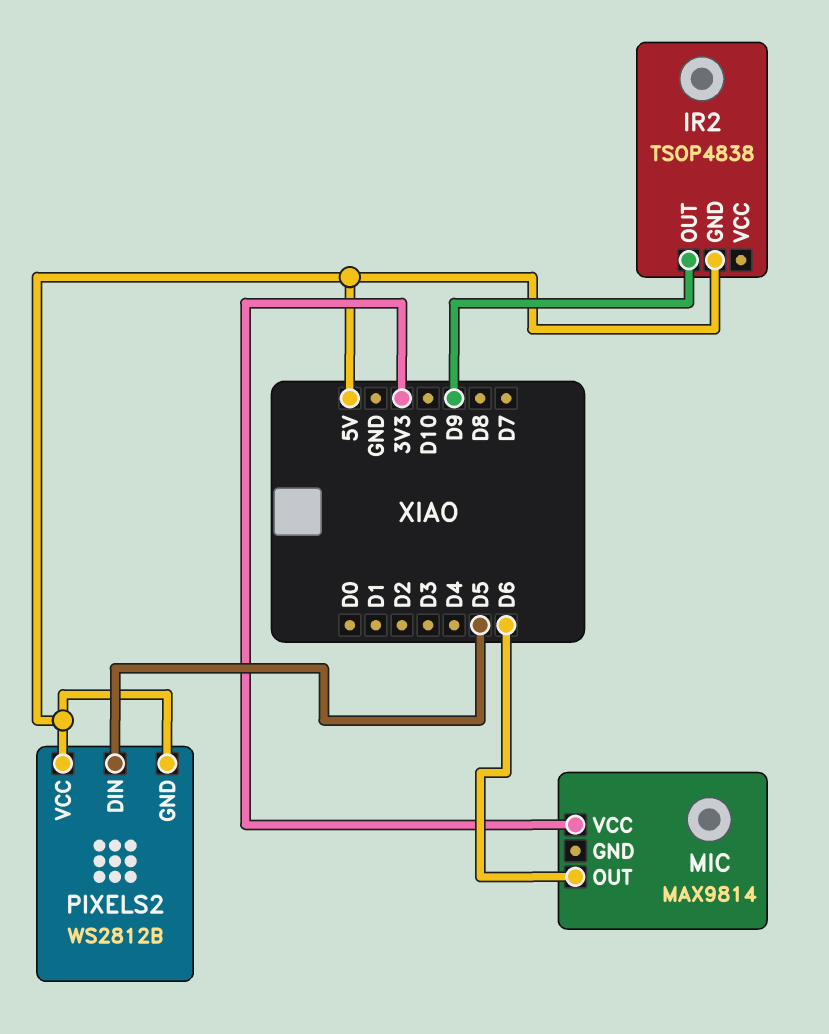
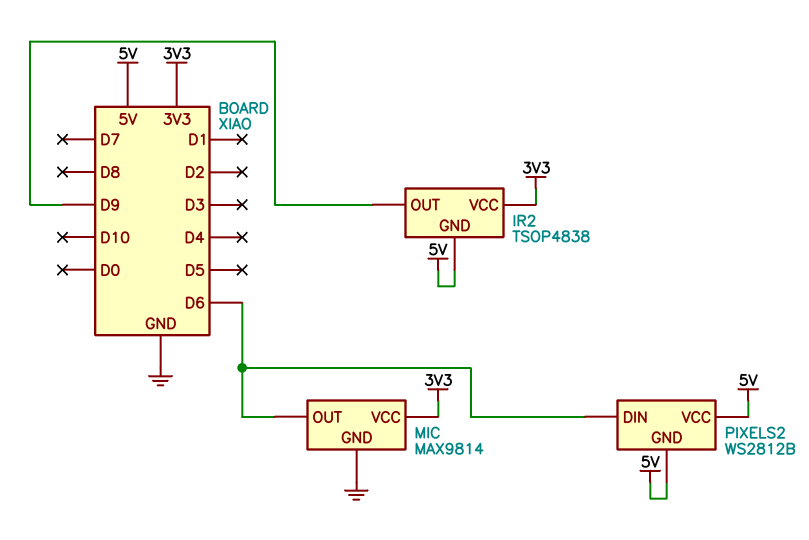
IR2 pin VCC: none -> 3V3
MIC pin GND: none -> GND
PIXELS2 pin DIN: D5 -> D6

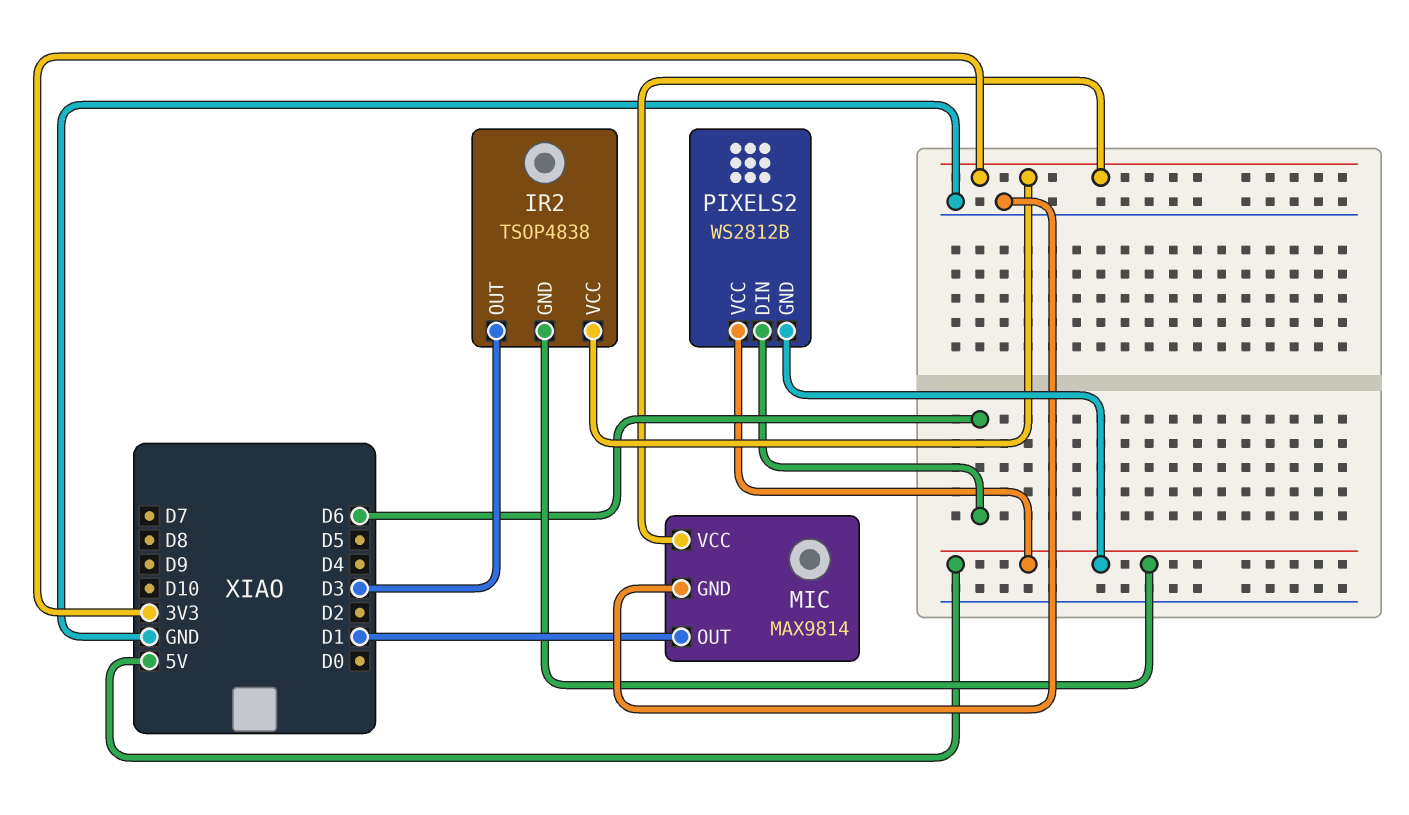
IR2 pin OUT: D9 -> D3
MIC pin OUT: D6 -> D1

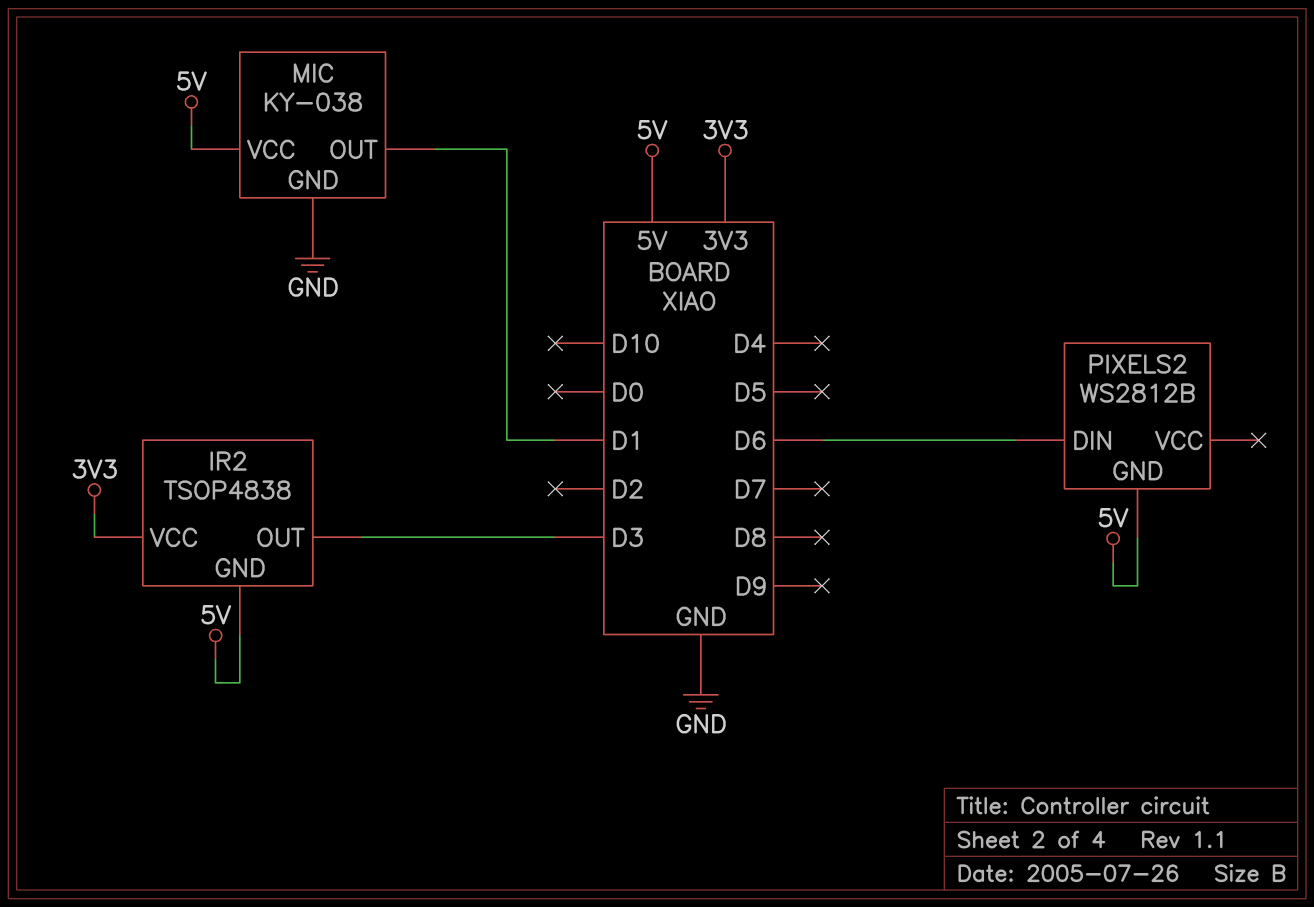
MIC: MAX9814 -> KY-038
MIC pin VCC: 3V3 -> 5V
PIXELS2 pin VCC: 5V -> none

